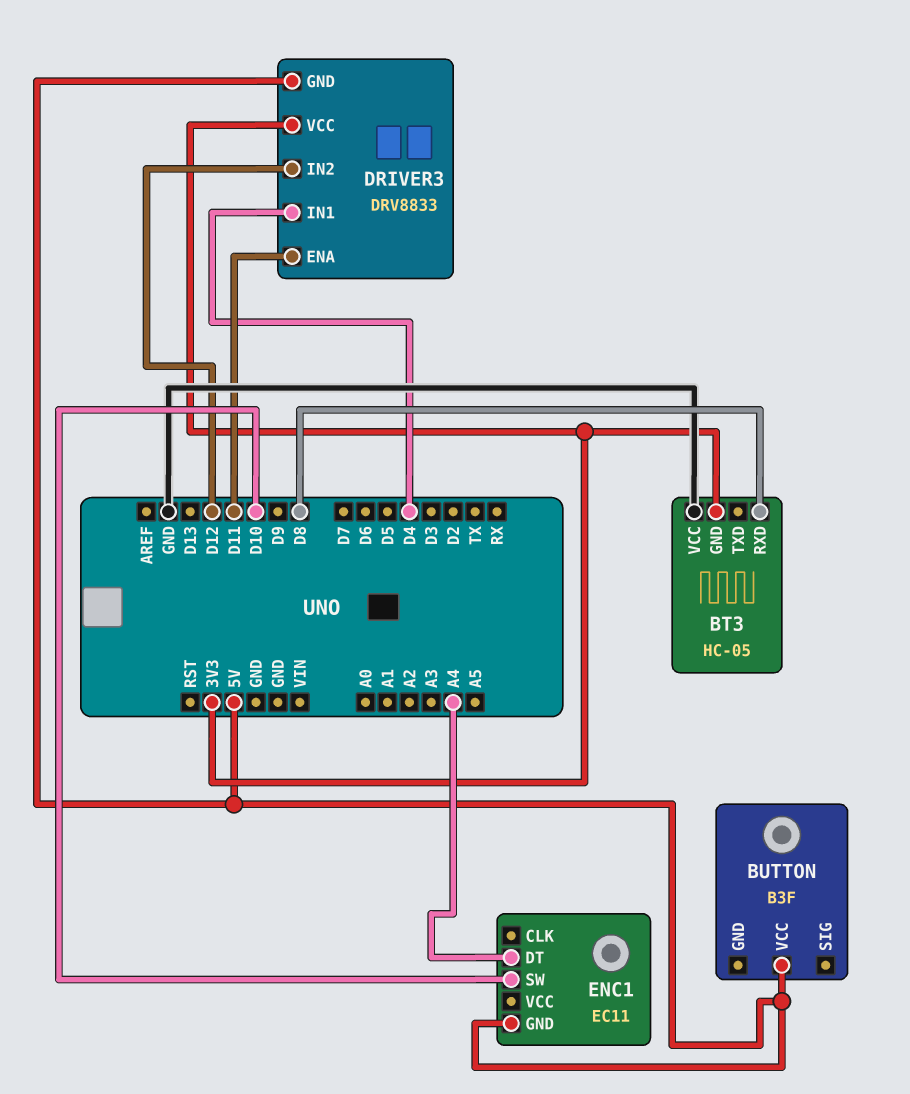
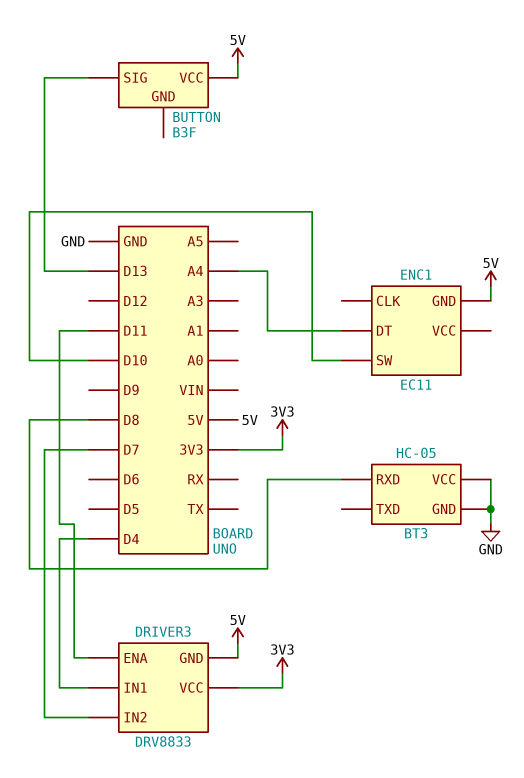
BT3 pin GND: 3V3 -> GND
BUTTON pin SIG: none -> D13
DRIVER3 pin IN2: D12 -> D7

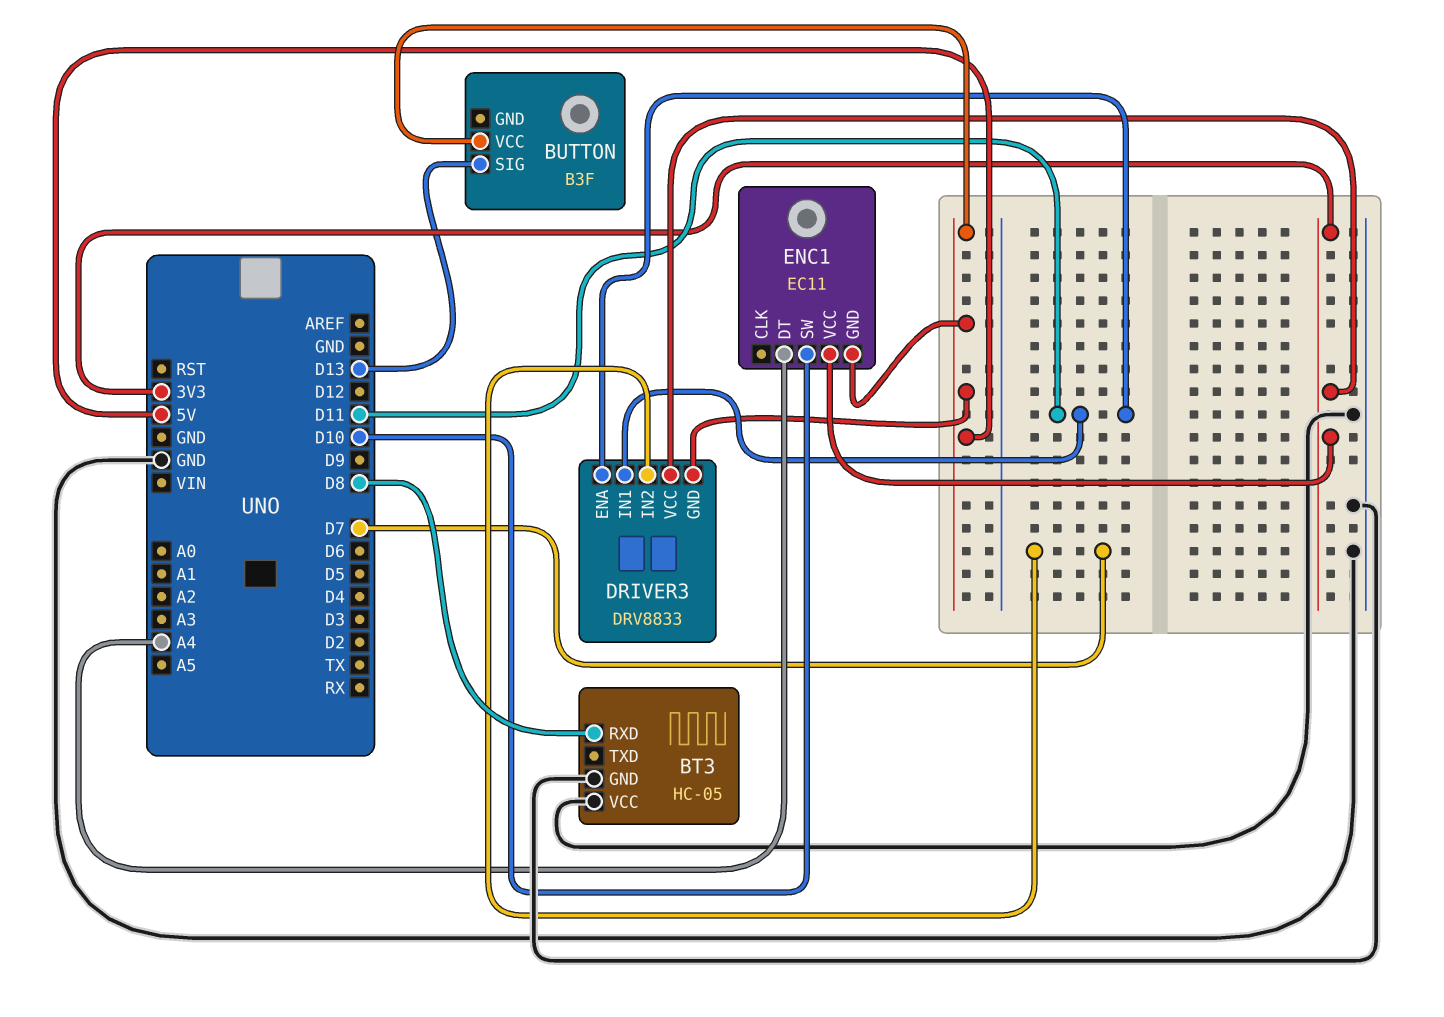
DRIVER3 pin IN1: D4 -> D11
ENC1 pin VCC: none -> 3V3

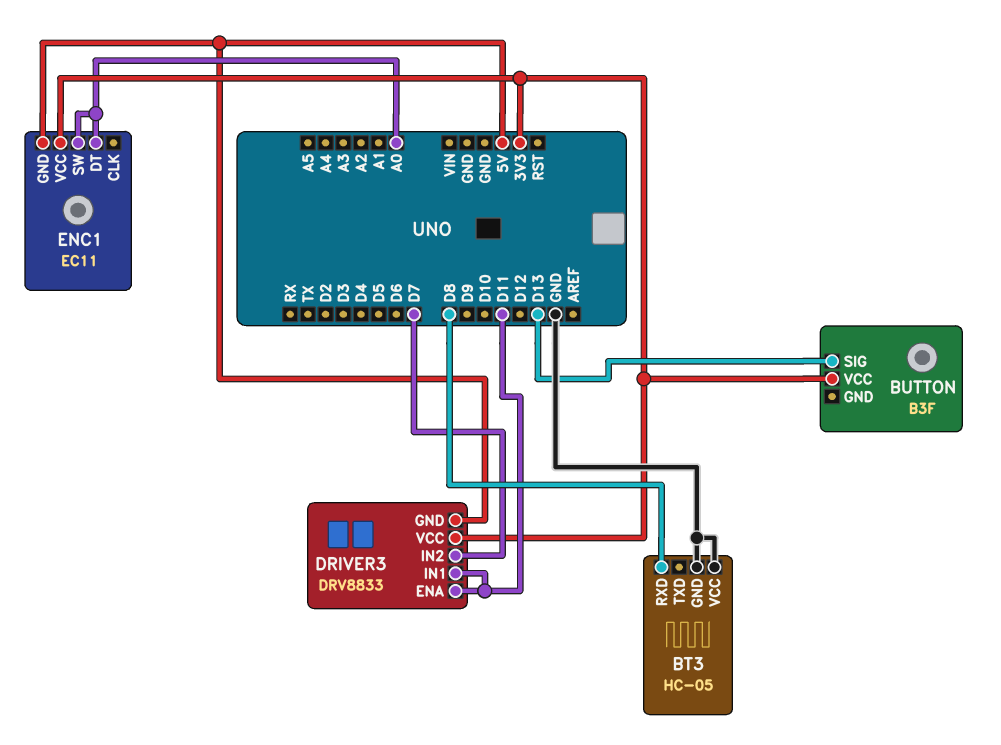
BUTTON pin VCC: 5V -> 3V3
ENC1 pin DT: A4 -> A0
ENC1 pin SW: D10 -> A0

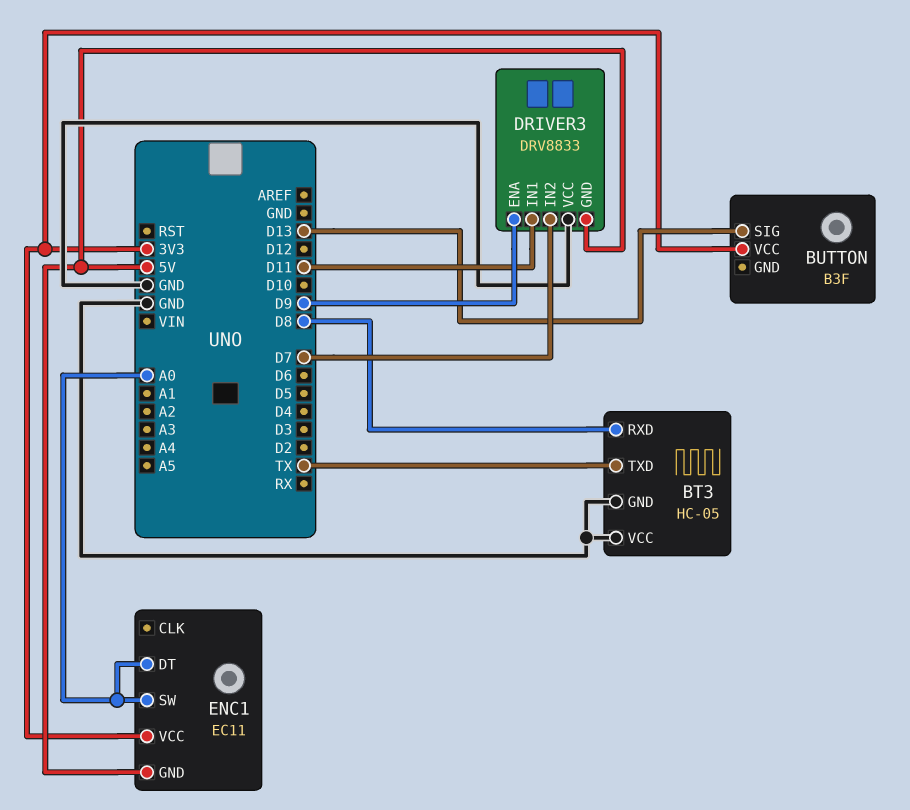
BT3 pin TXD: none -> TX
DRIVER3 pin ENA: D11 -> D9
DRIVER3 pin VCC: 3V3 -> GND

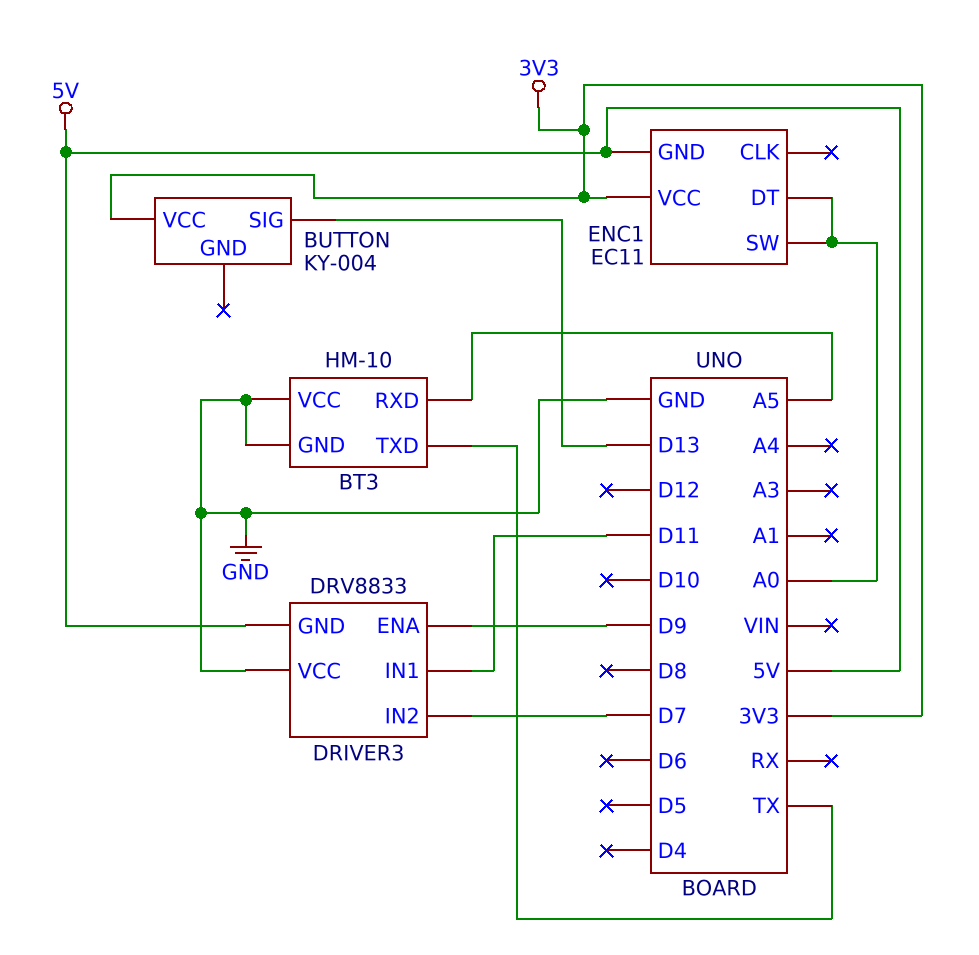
BT3: HC-05 -> HM-10
BT3 pin RXD: D8 -> A5
BUTTON: B3F -> KY-004

